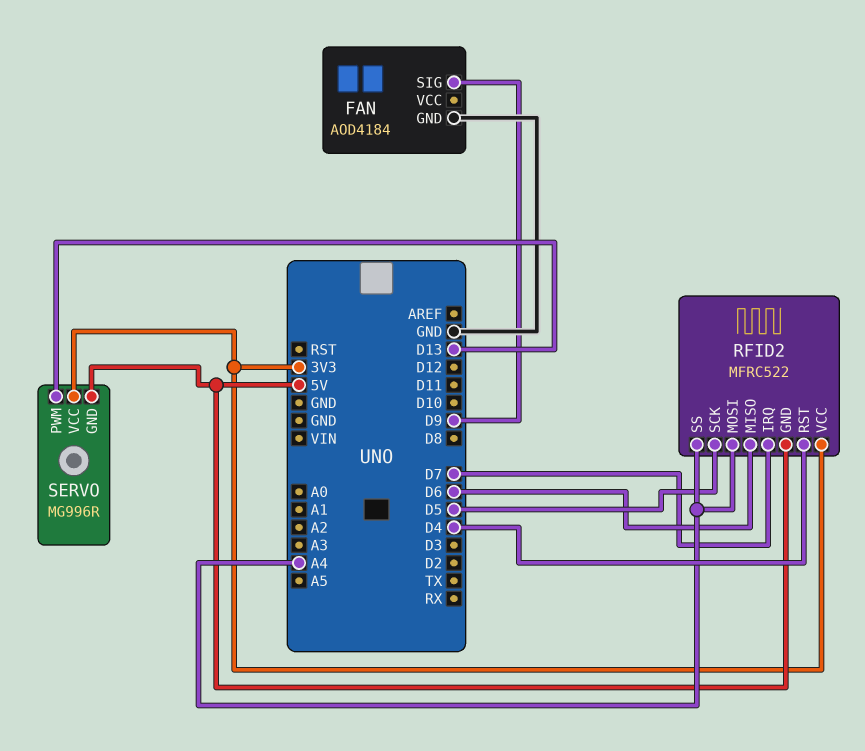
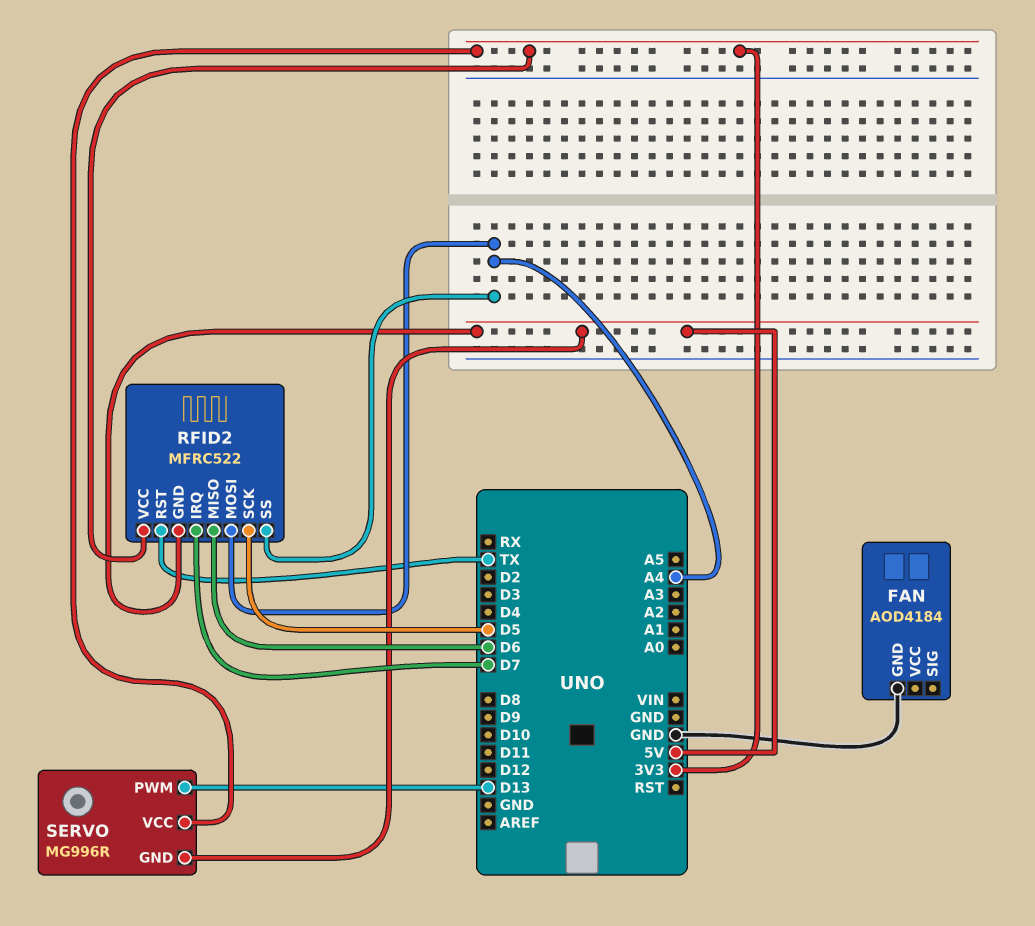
FAN pin SIG: D9 -> none
RFID2 pin RST: D4 -> TX

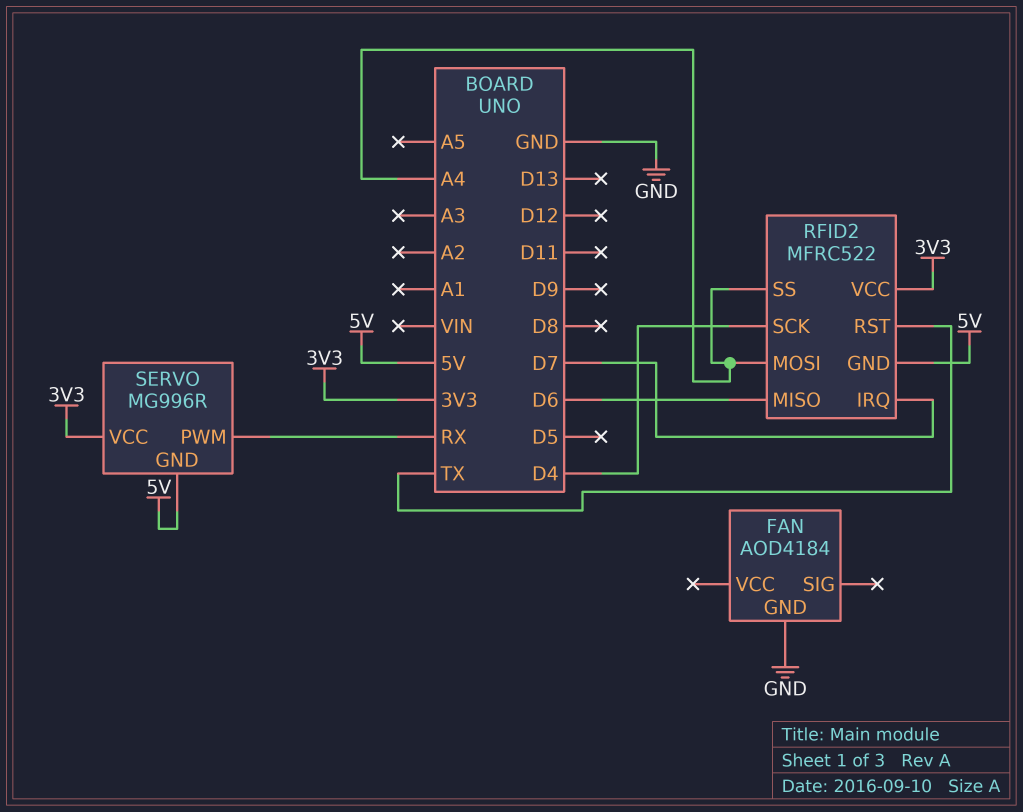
RFID2 pin SCK: D5 -> D4
SERVO pin PWM: D13 -> RX

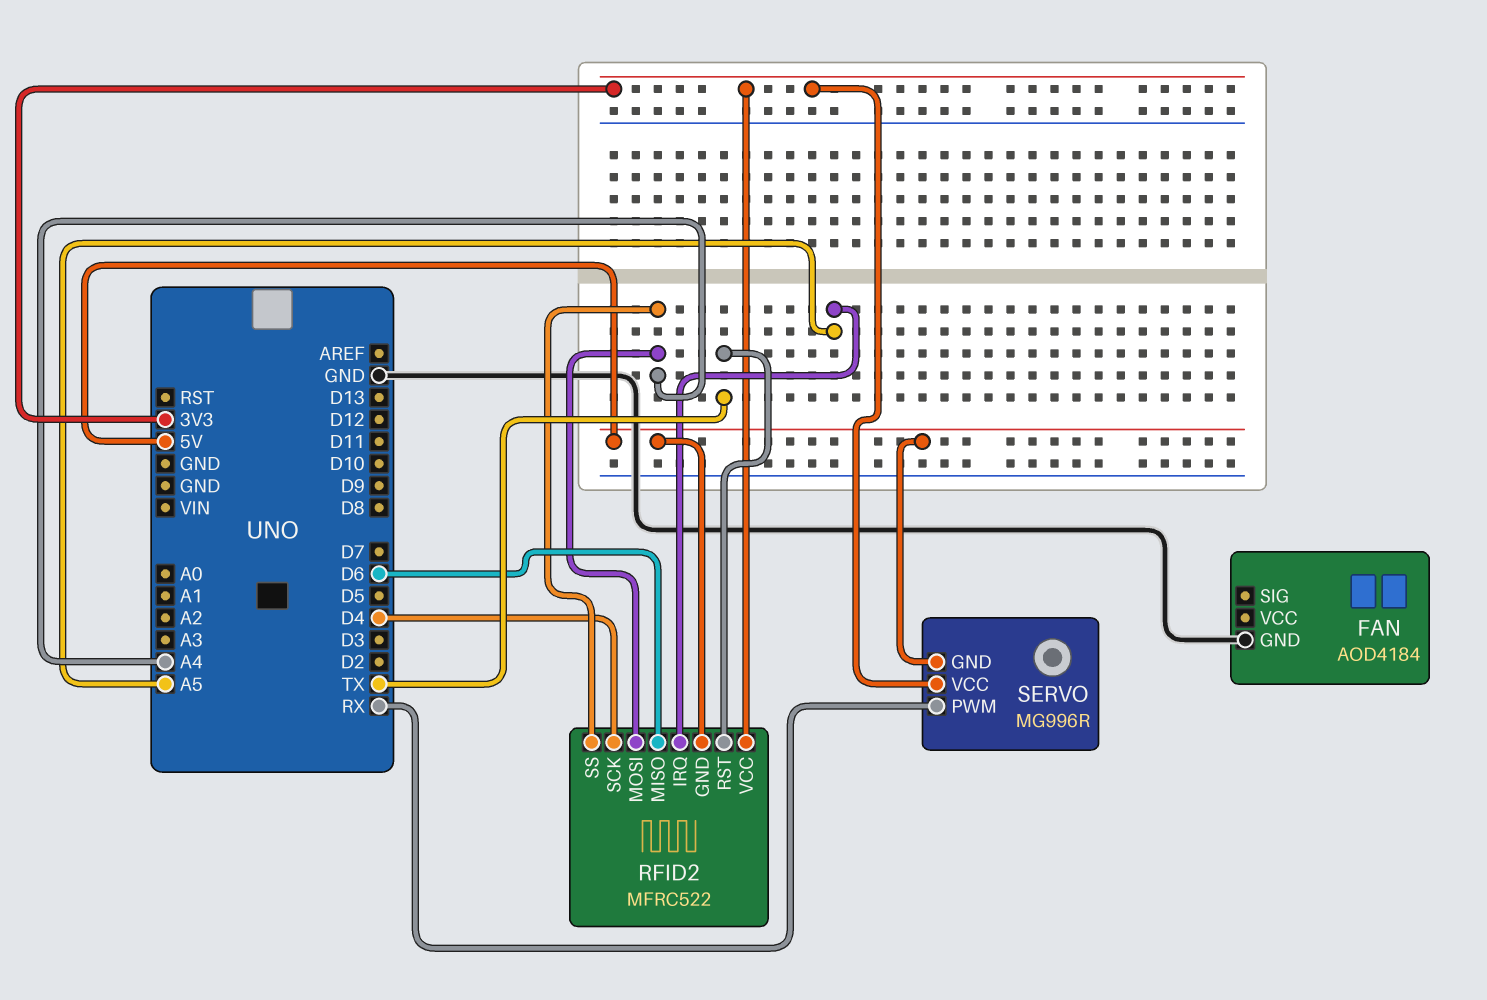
RFID2 pin IRQ: D7 -> A5

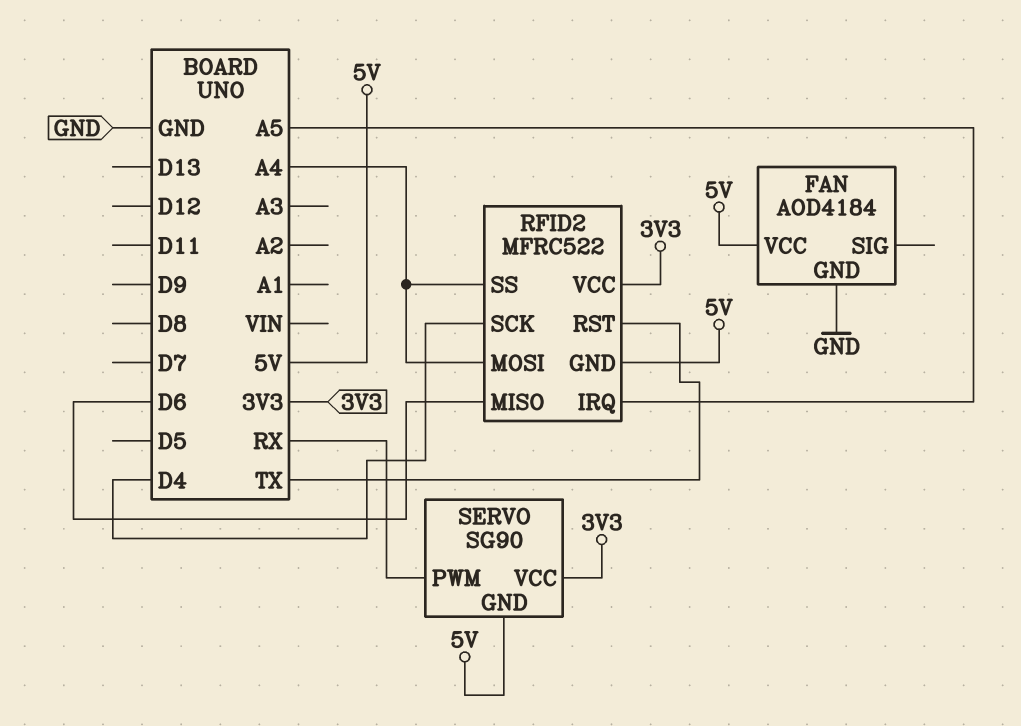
FAN pin VCC: none -> 5V
SERVO: MG996R -> SG90

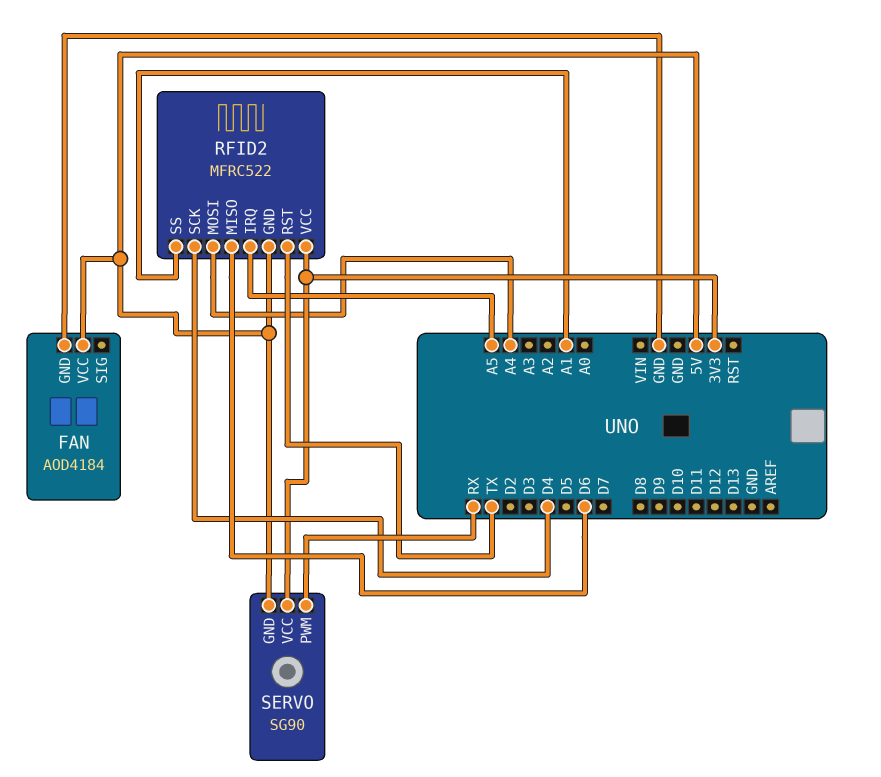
RFID2 pin SS: A4 -> A1

